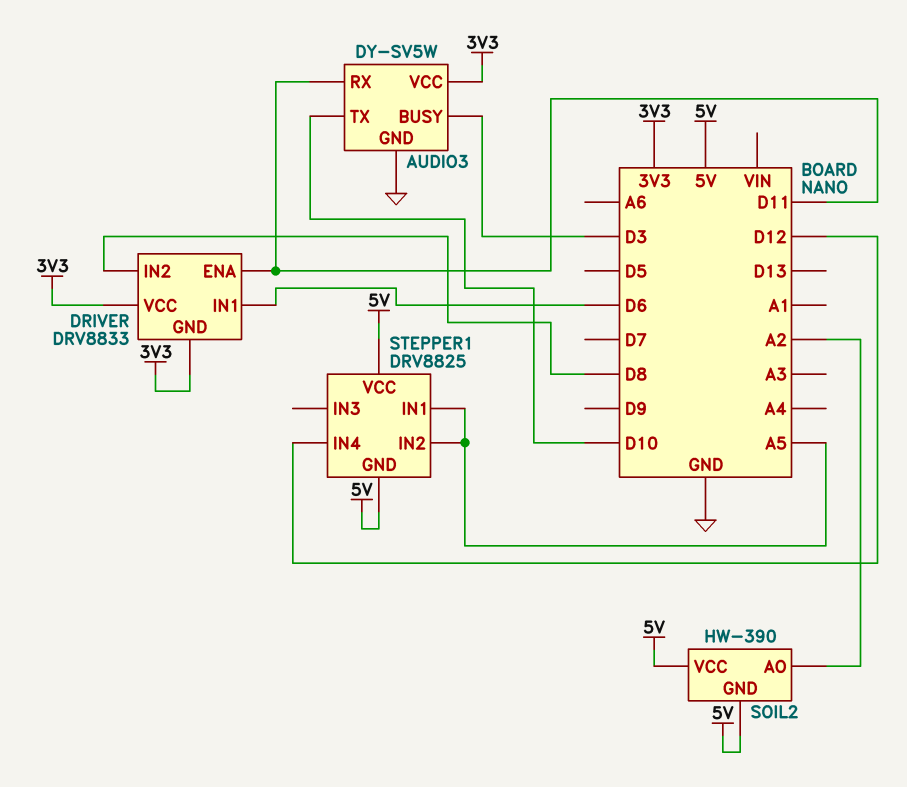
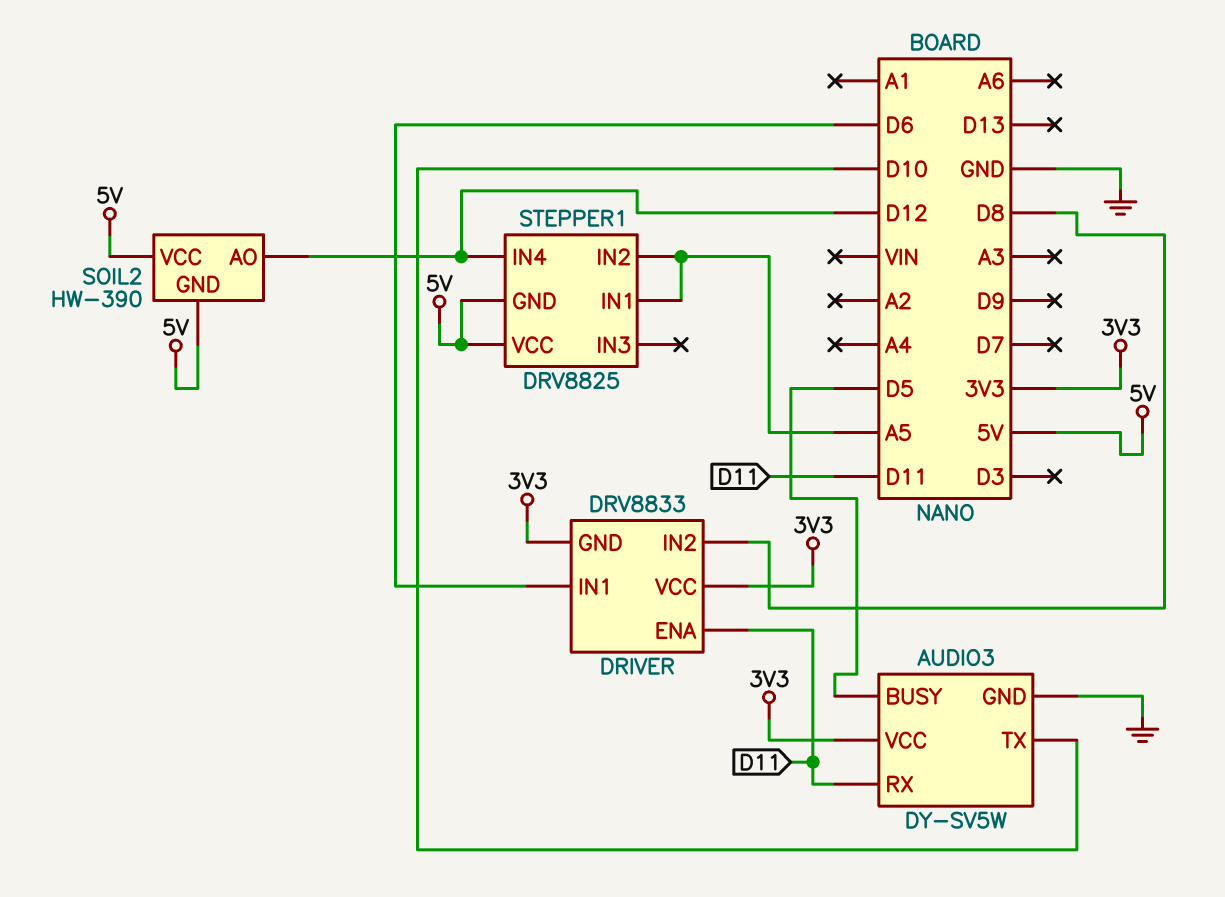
AUDIO3 pin BUSY: D3 -> D5
SOIL2 pin AO: A2 -> D12

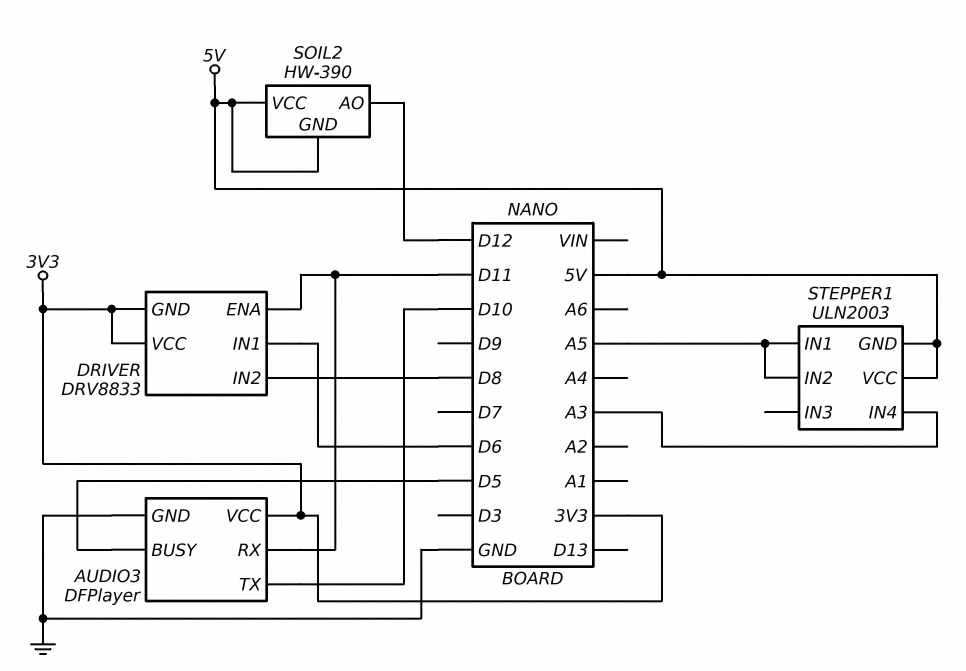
AUDIO3: DY-SV5W -> DFPlayer
STEPPER1: DRV8825 -> ULN2003
STEPPER1 pin IN4: D12 -> A3

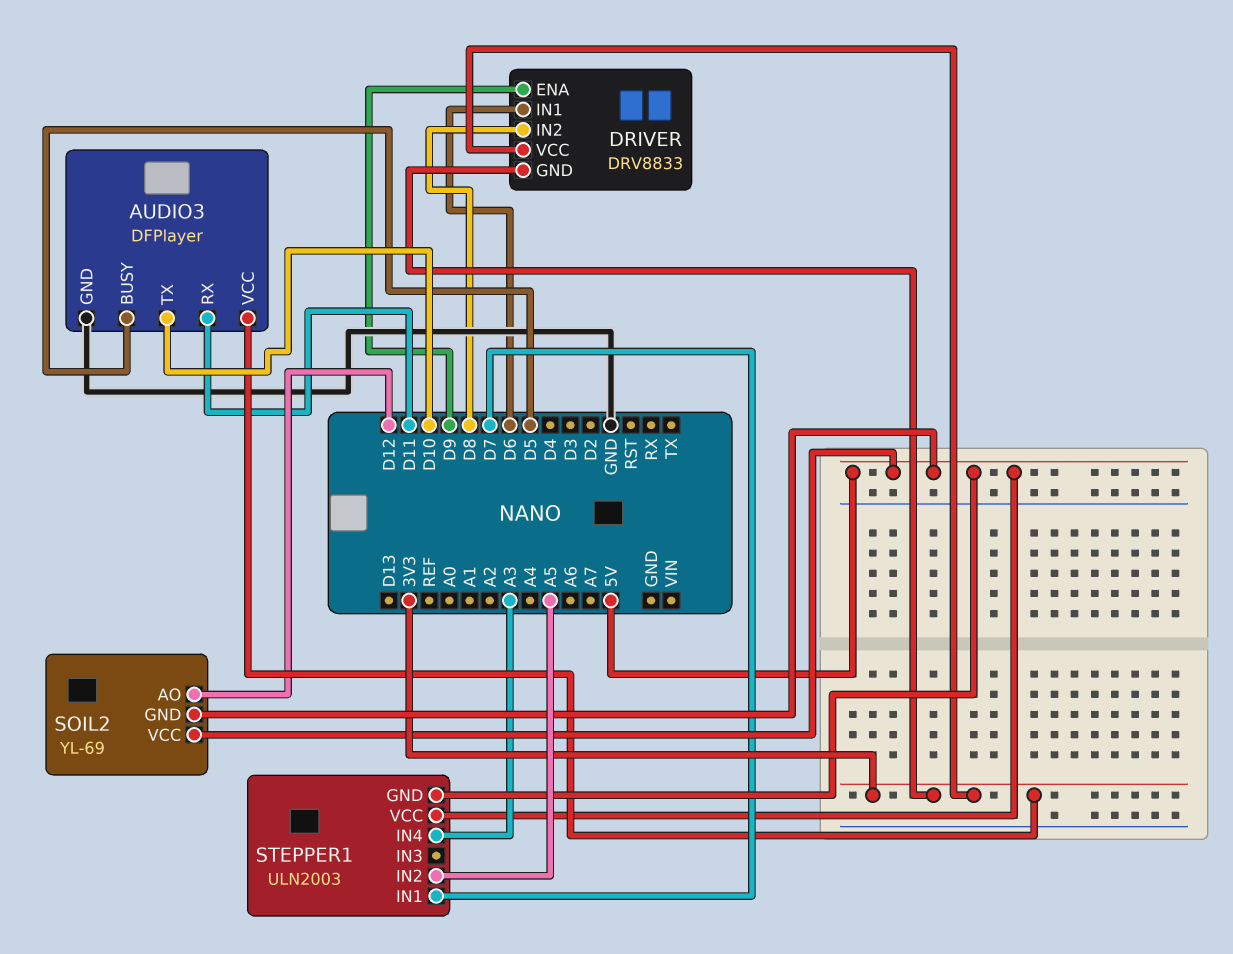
DRIVER pin ENA: D11 -> D9
SOIL2: HW-390 -> YL-69
STEPPER1 pin IN1: A5 -> D7

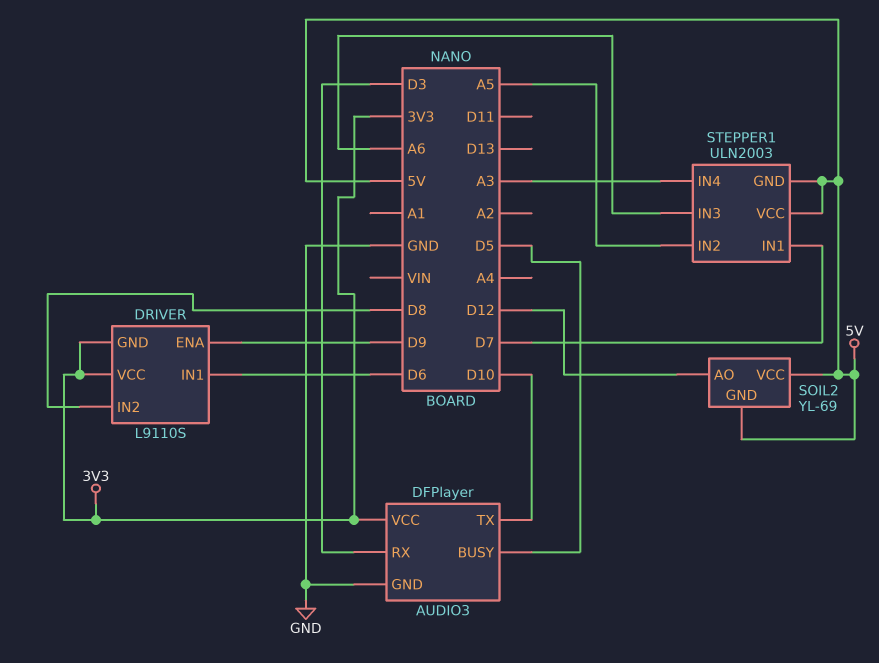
AUDIO3 pin RX: D11 -> D3
DRIVER: DRV8833 -> L9110S
STEPPER1 pin IN3: none -> A6

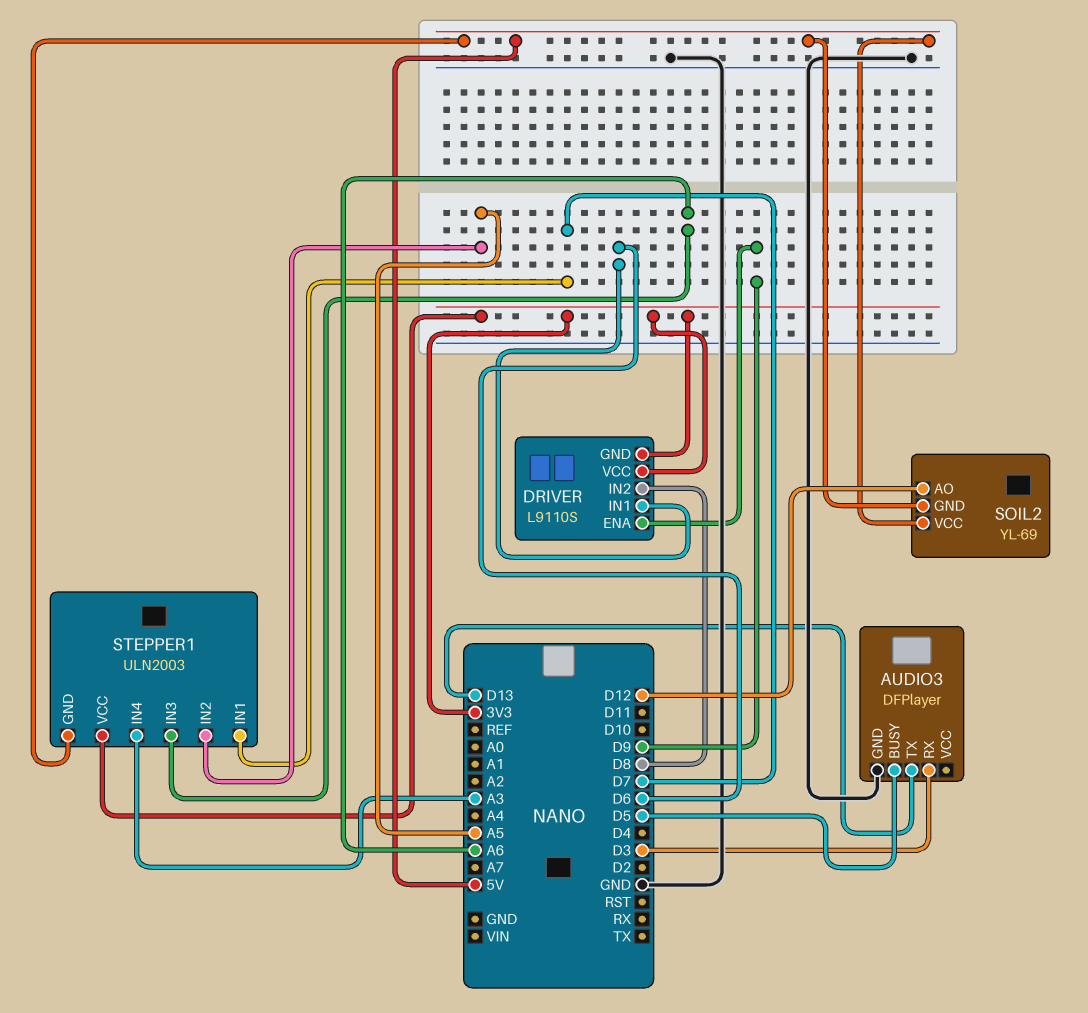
AUDIO3 pin TX: D10 -> D13
AUDIO3 pin VCC: 3V3 -> none
STEPPER1 pin VCC: 5V -> 3V3

